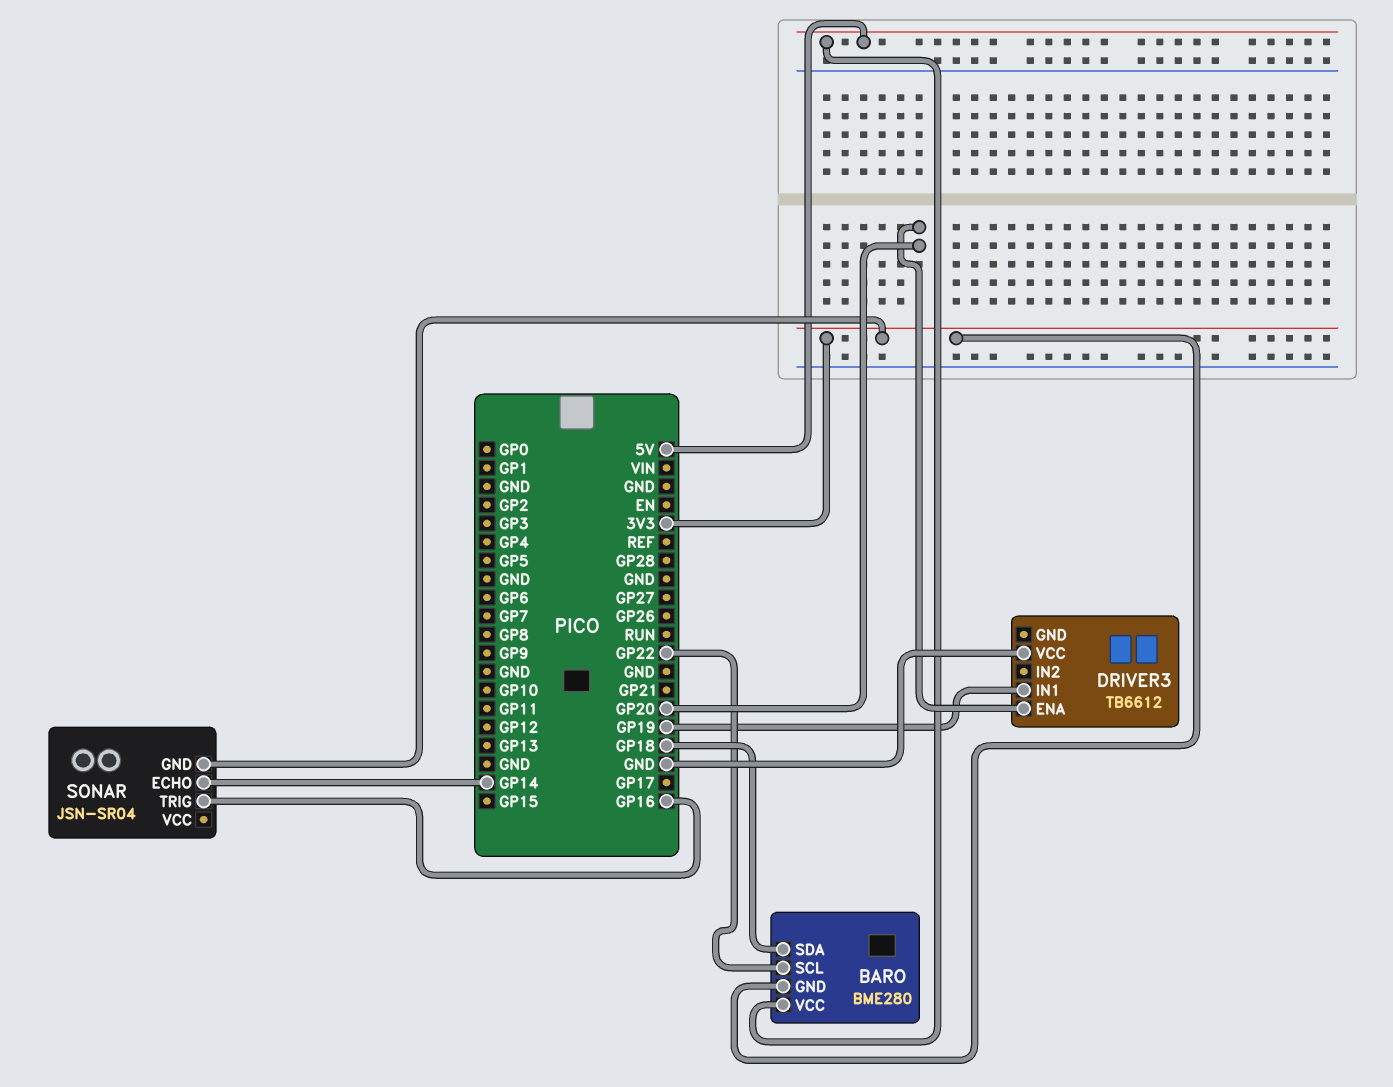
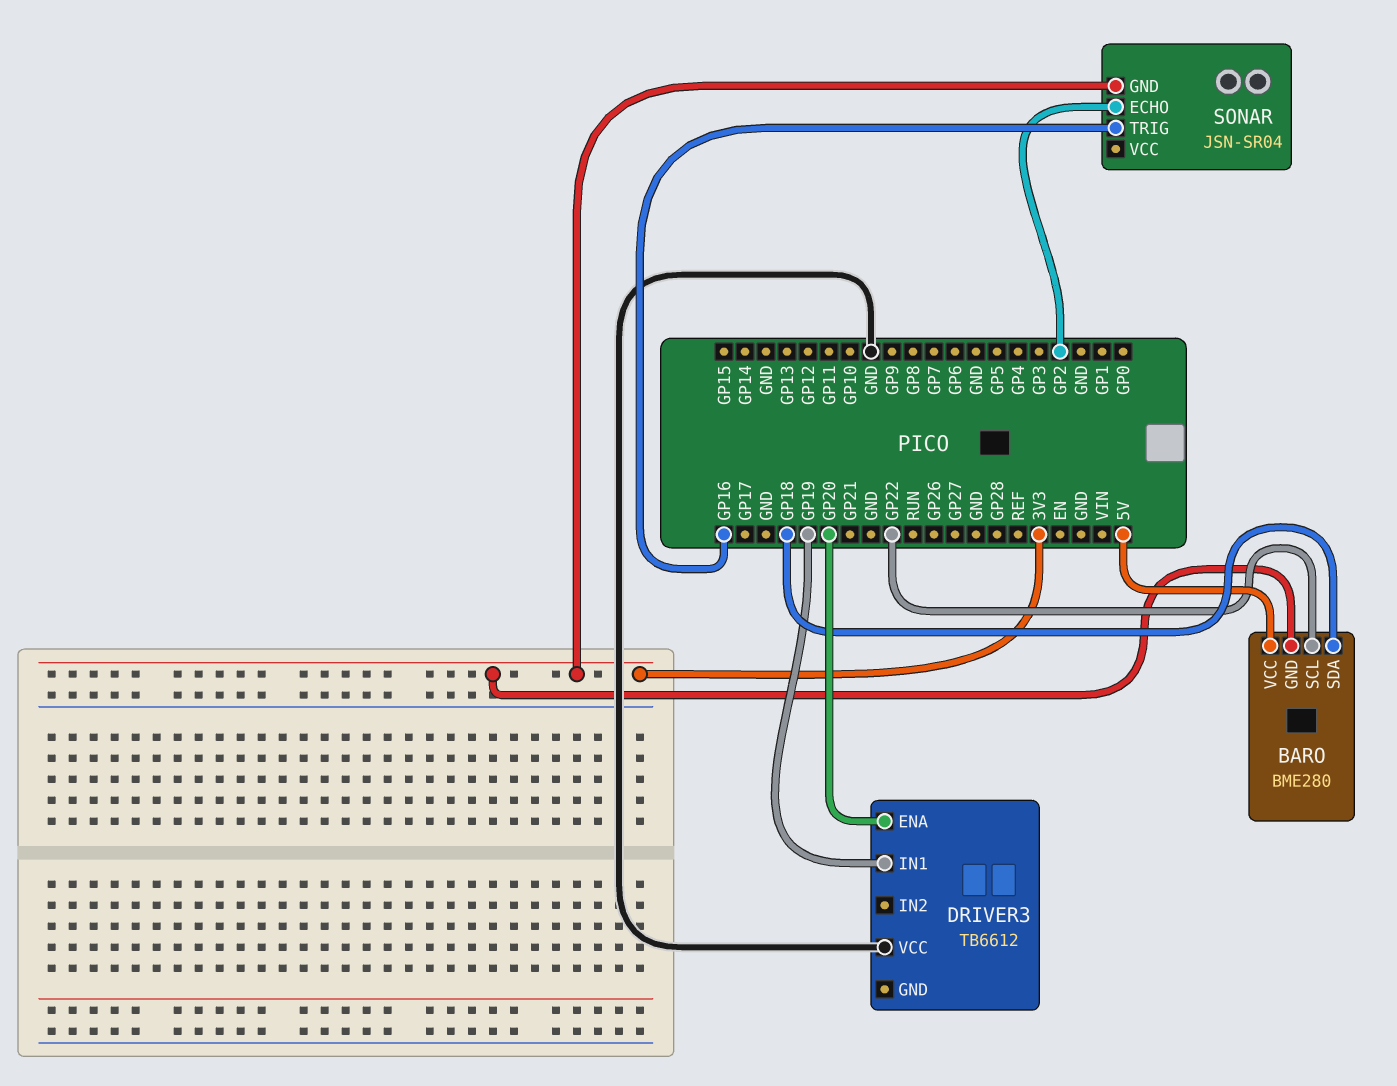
SONAR pin ECHO: GP14 -> GP2

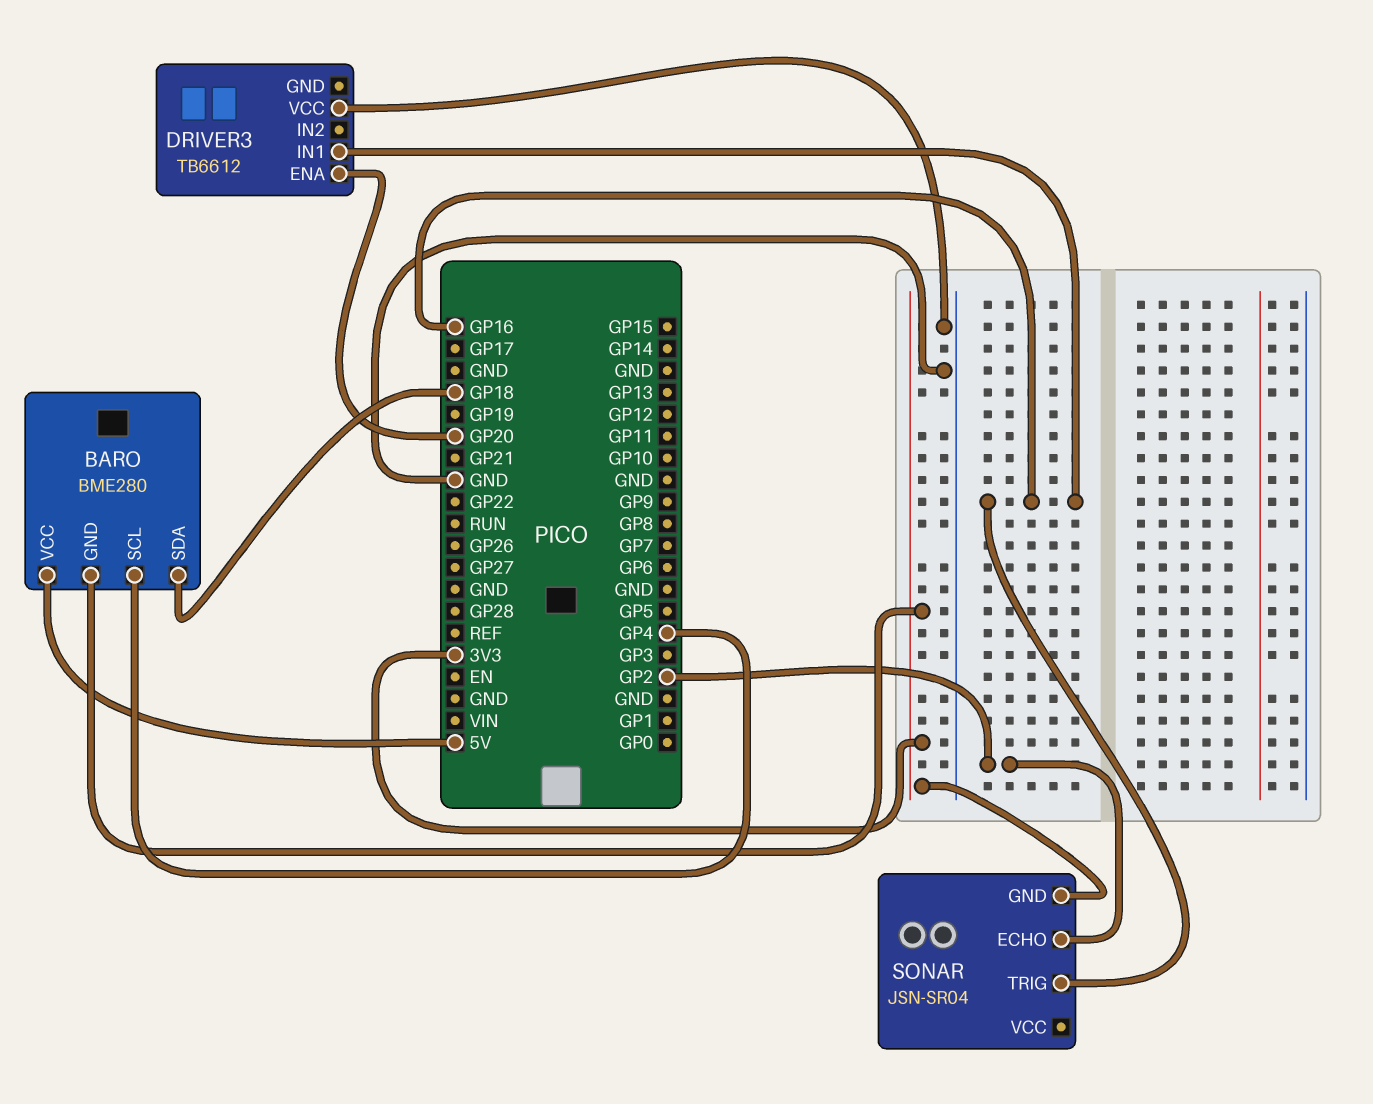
BARO pin SCL: GP22 -> GP4
DRIVER3 pin IN1: GP19 -> GP16

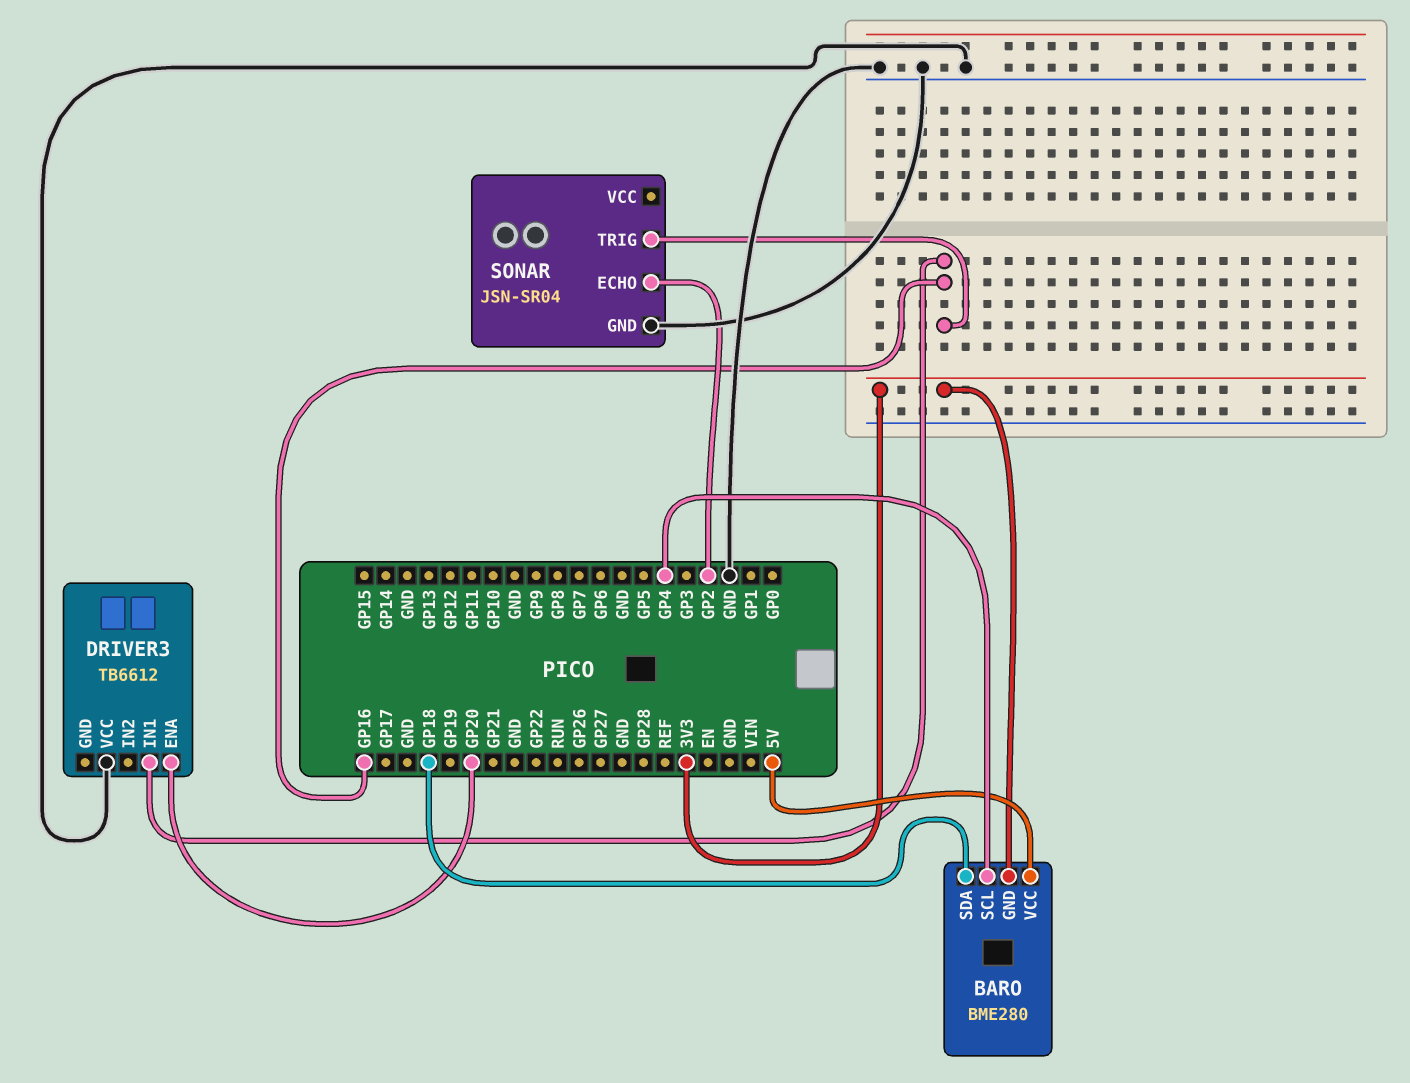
SONAR pin GND: 3V3 -> GND

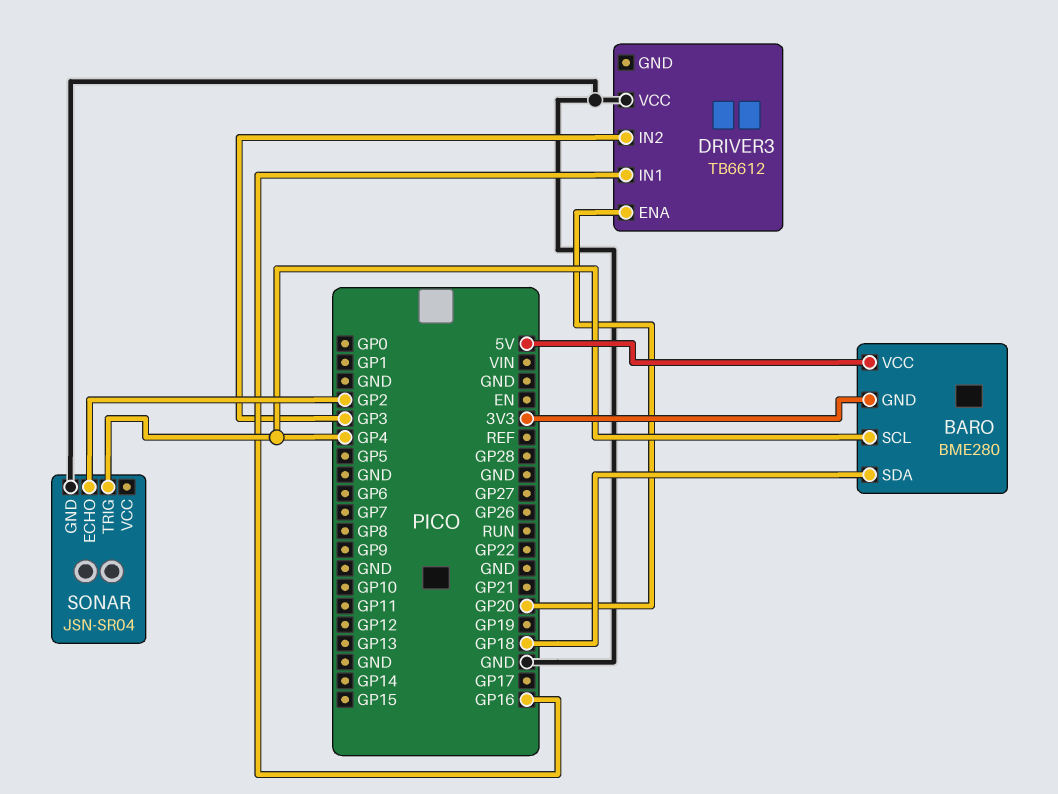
DRIVER3 pin IN2: none -> GP3
SONAR pin TRIG: GP16 -> GP4

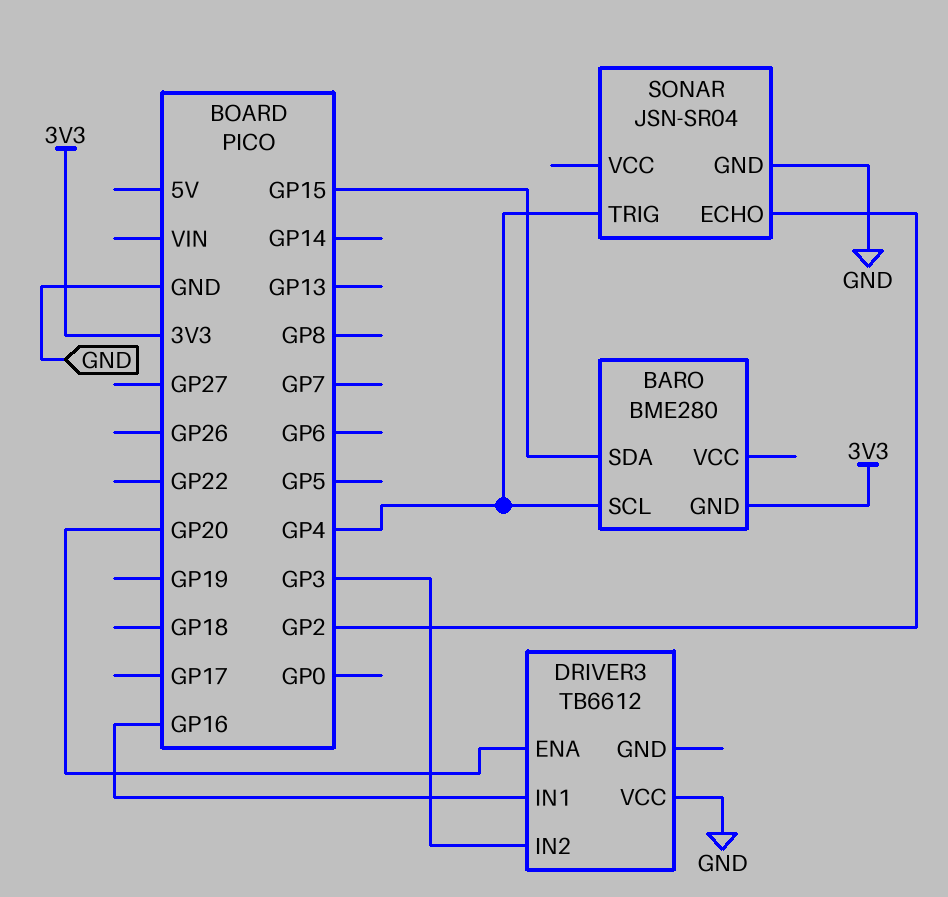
BARO pin SDA: GP18 -> GP15
BARO pin VCC: 5V -> none

